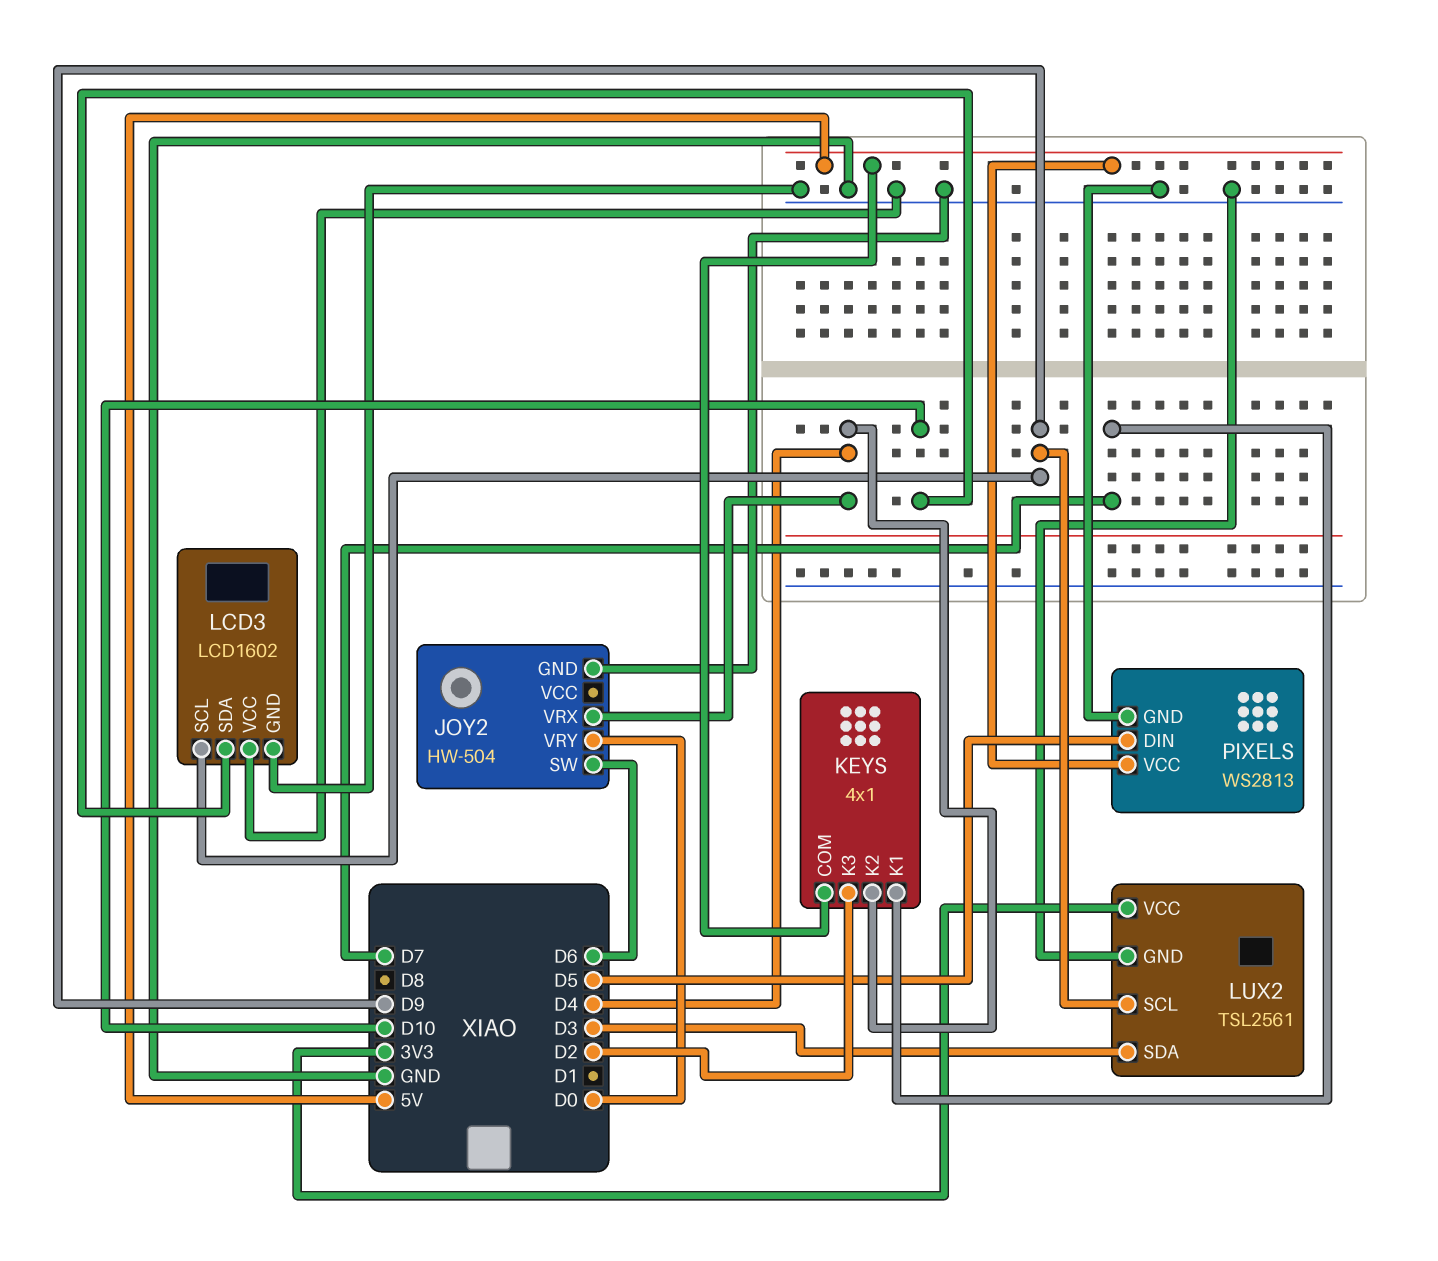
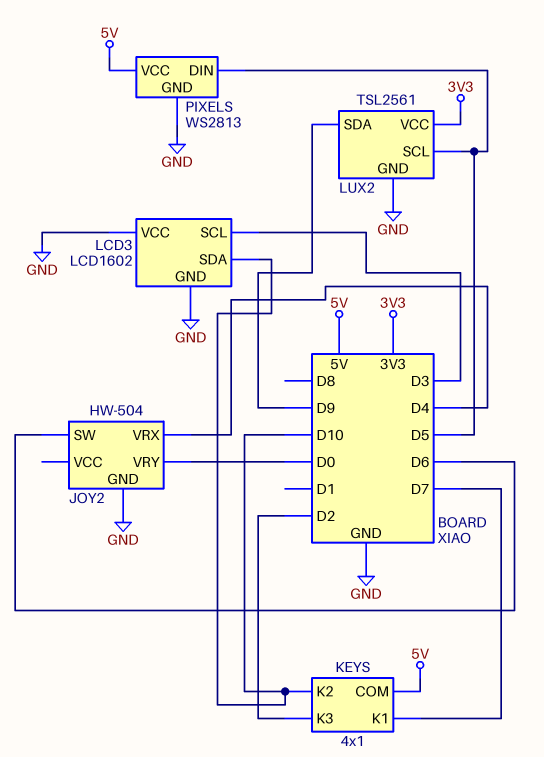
KEYS pin K2: D4 -> D10
LCD3 pin SCL: D9 -> D3
LUX2 pin SCL: D9 -> D5
LUX2 pin SDA: D3 -> D9

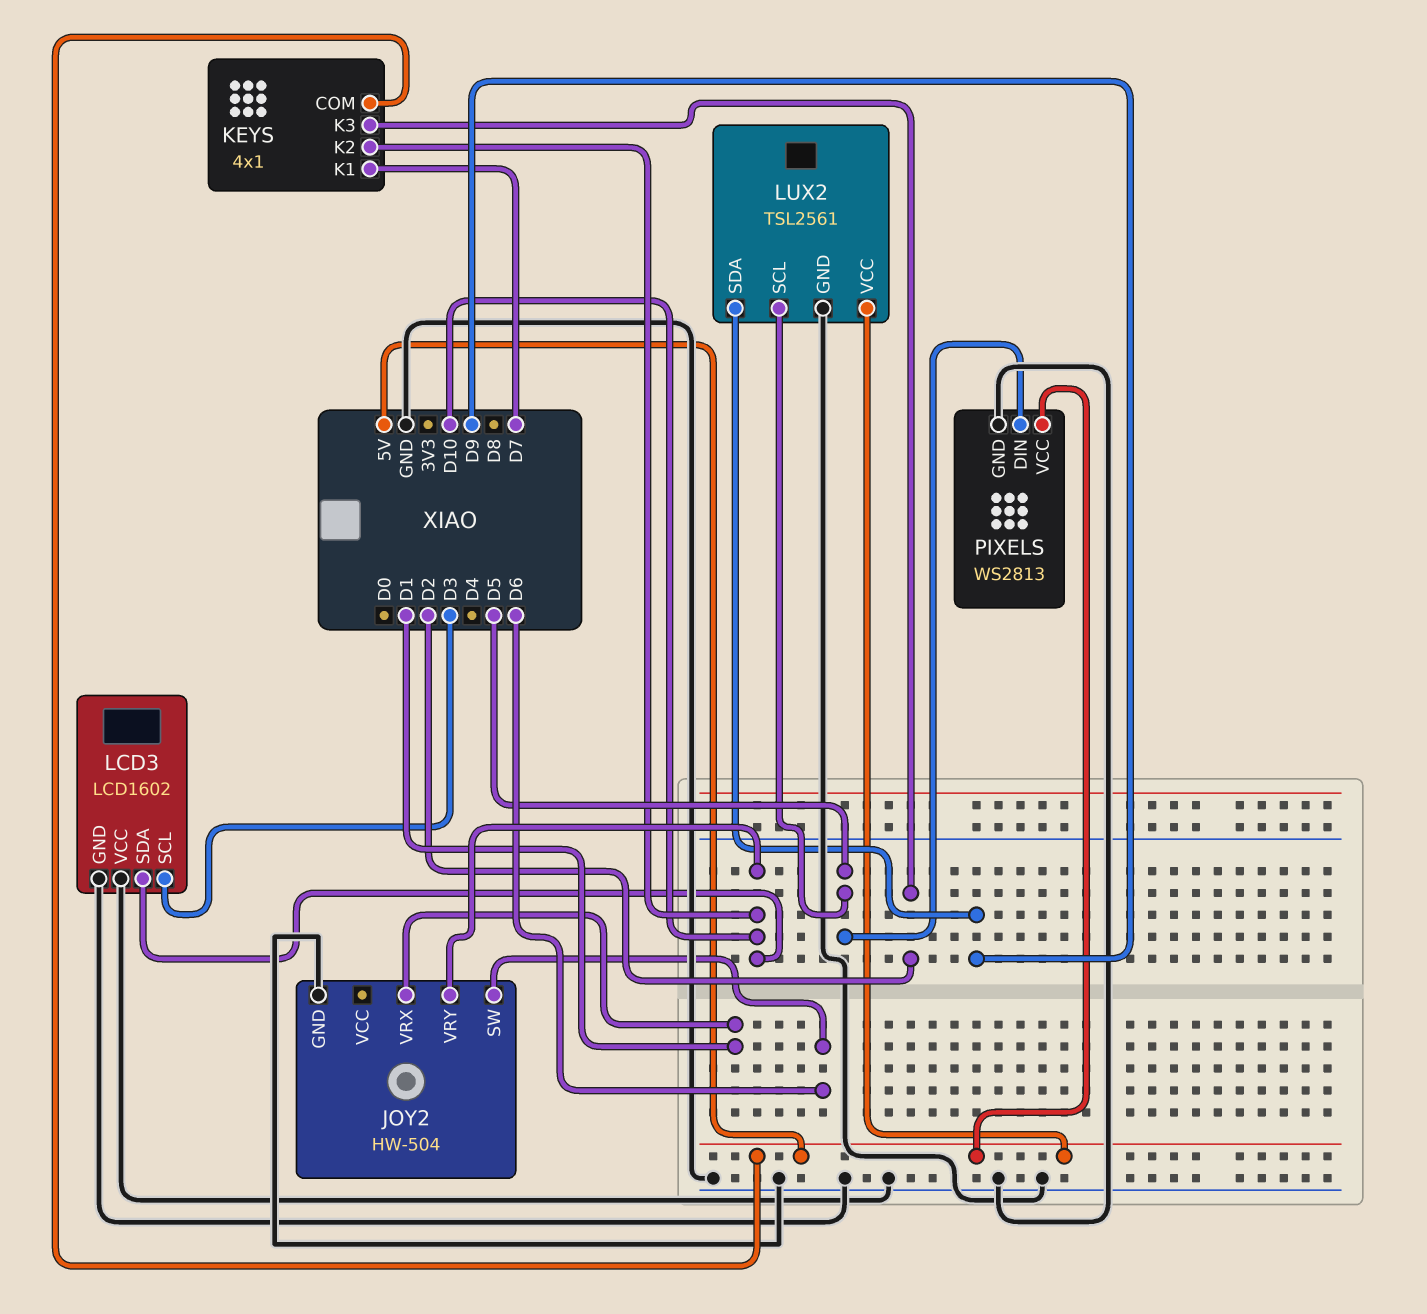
JOY2 pin VRX: D4 -> D1
JOY2 pin VRY: D0 -> D10
LUX2 pin VCC: 3V3 -> 5V

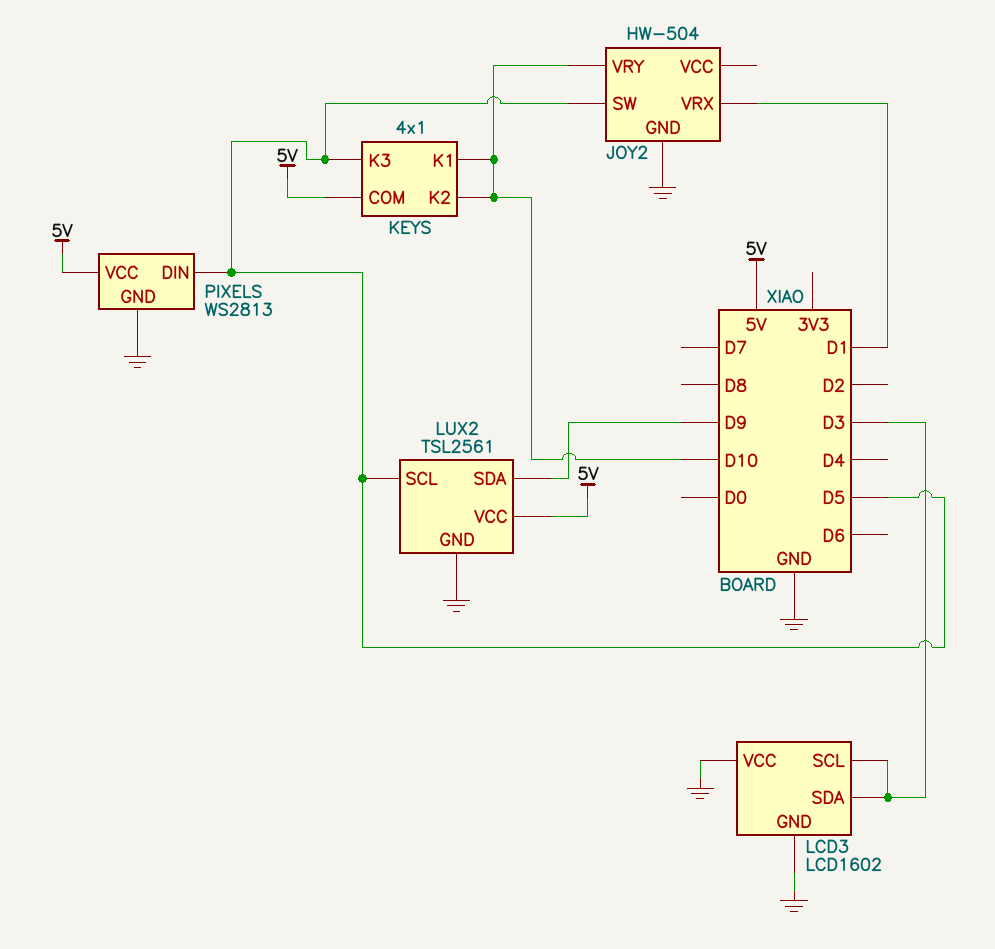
JOY2 pin SW: D6 -> D5
KEYS pin K1: D7 -> D10
KEYS pin K3: D2 -> D5
LCD3 pin SDA: D10 -> D3

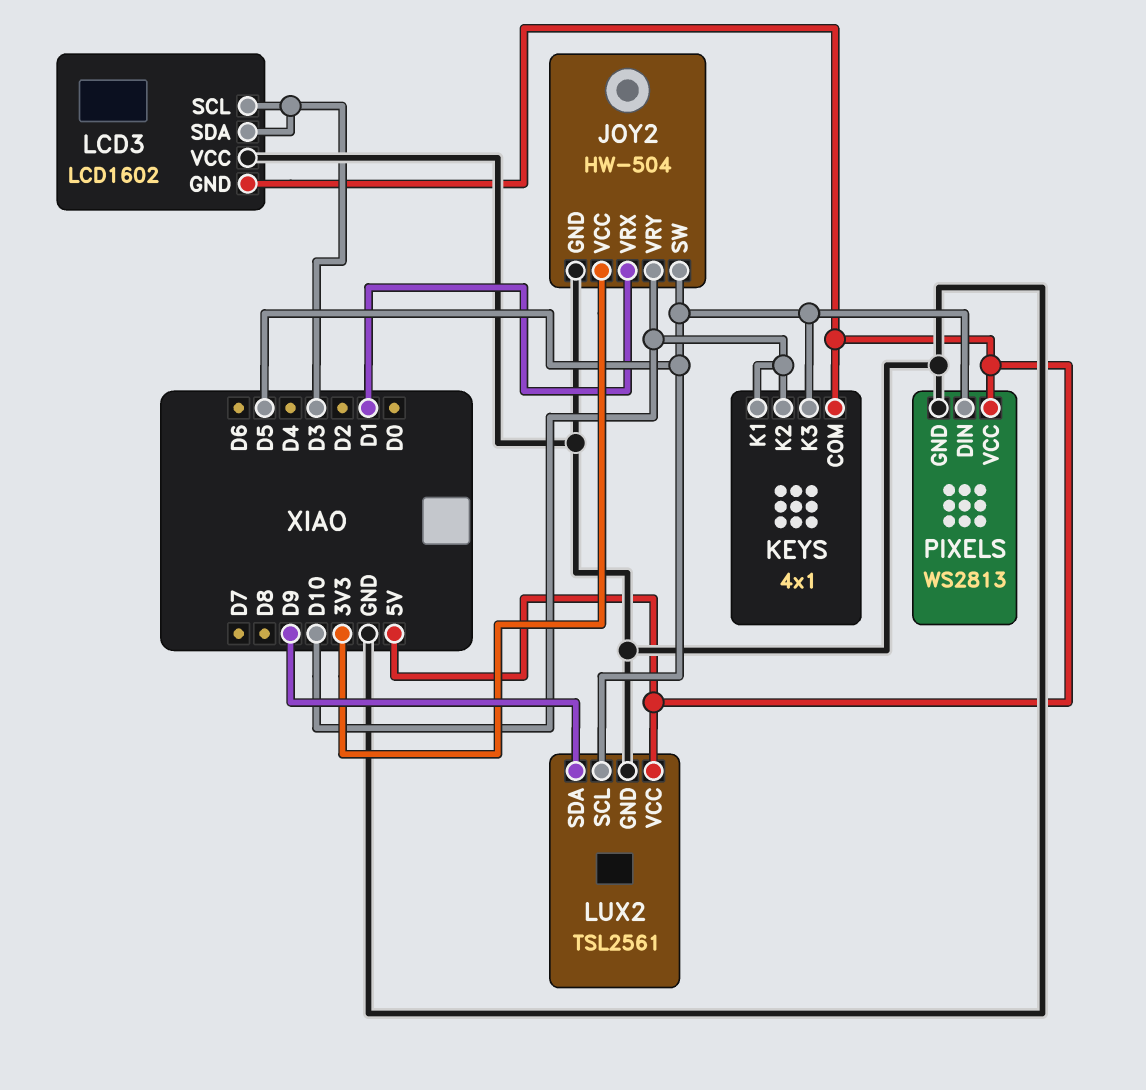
JOY2 pin VCC: none -> 3V3
LCD3 pin GND: GND -> 5V

